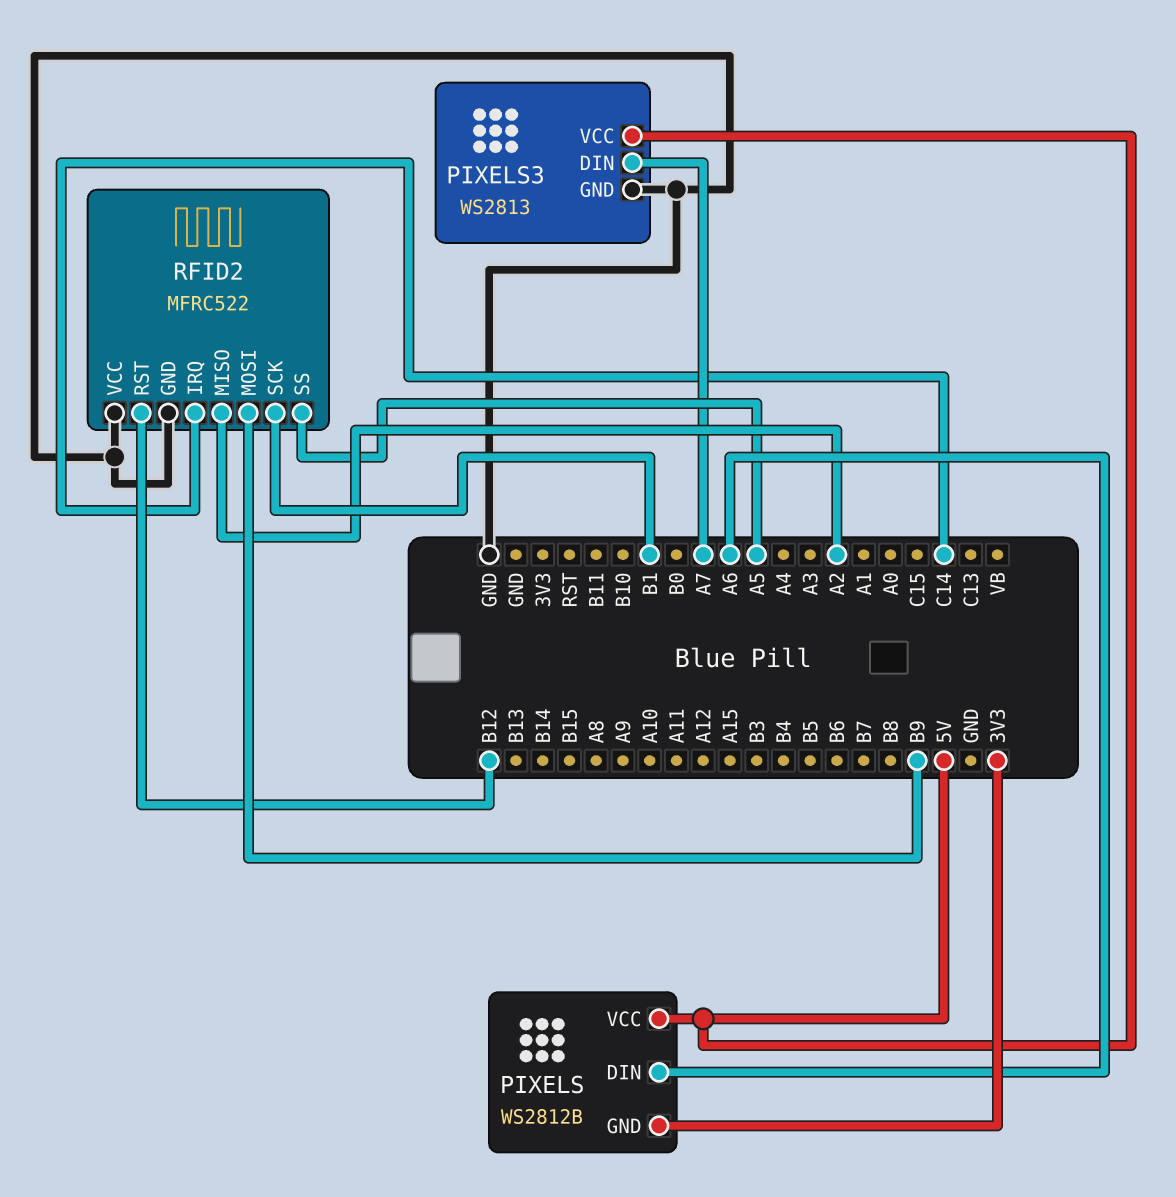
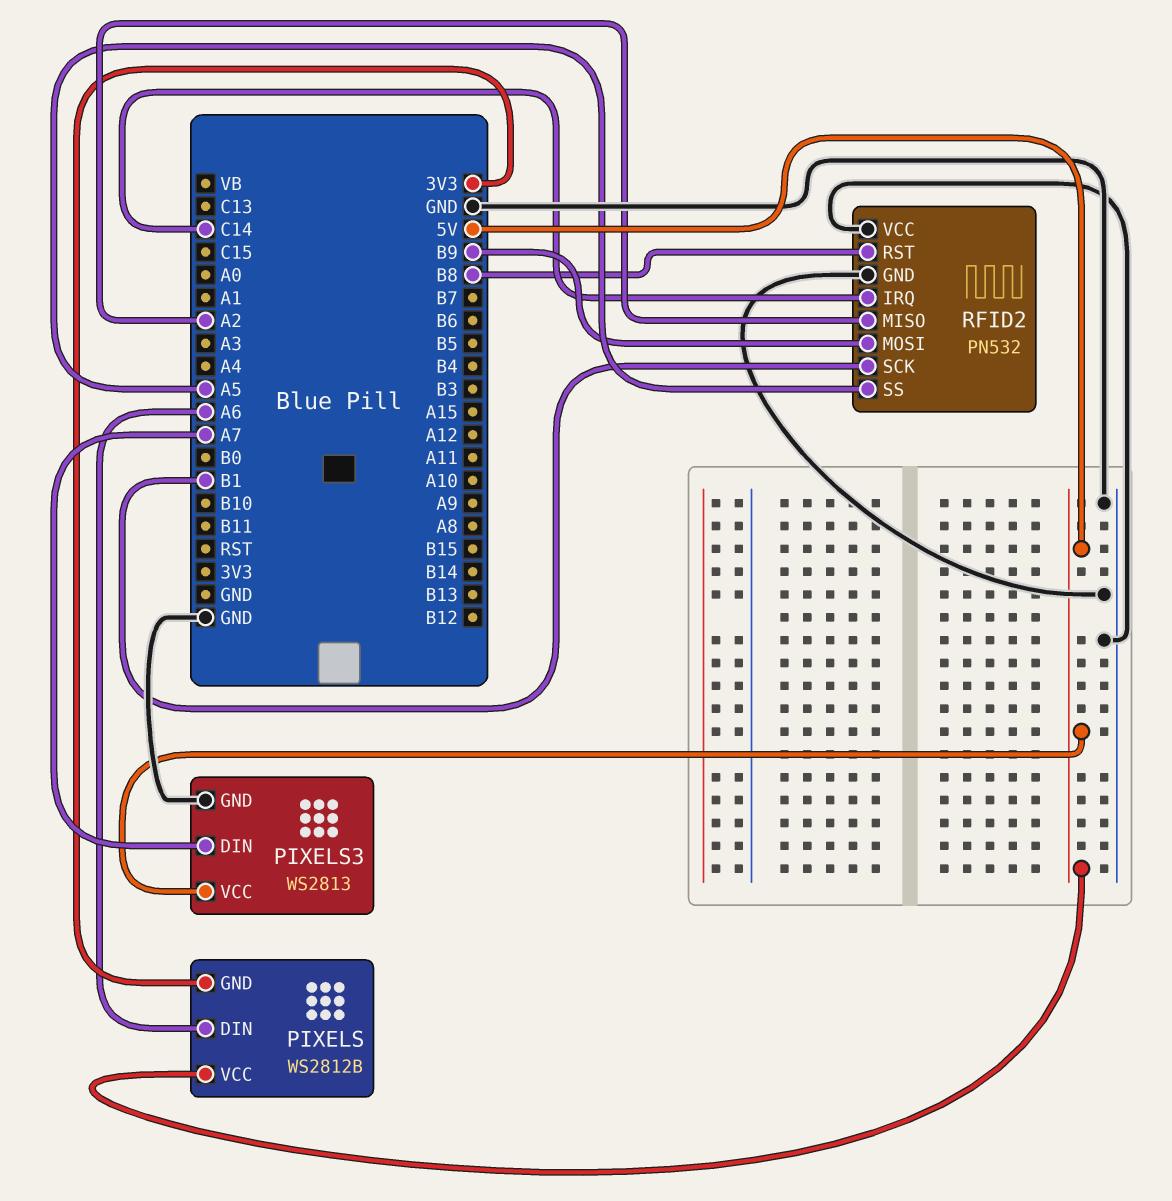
RFID2: MFRC522 -> PN532
RFID2 pin RST: B12 -> B8

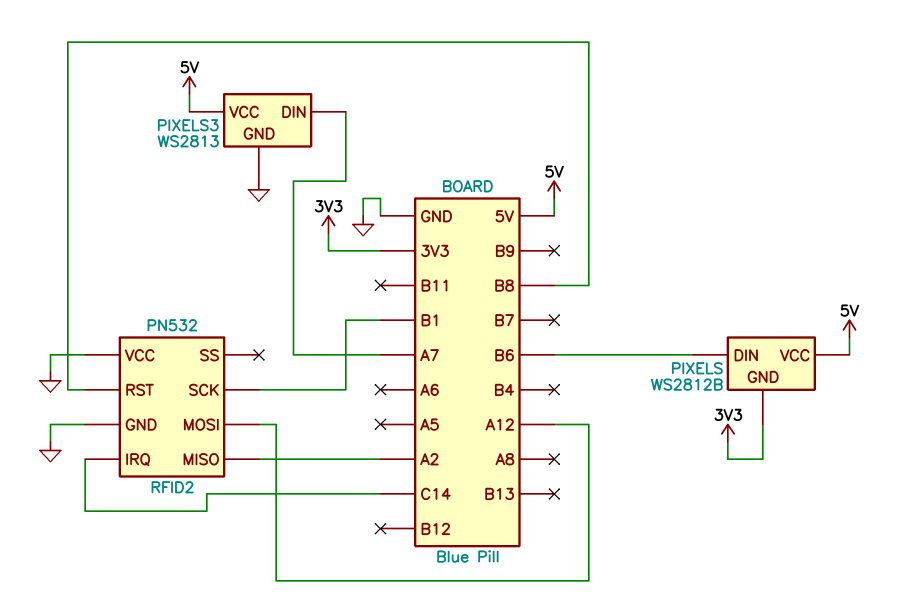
PIXELS pin DIN: A6 -> B6
RFID2 pin MOSI: B9 -> A12
RFID2 pin SS: A5 -> none

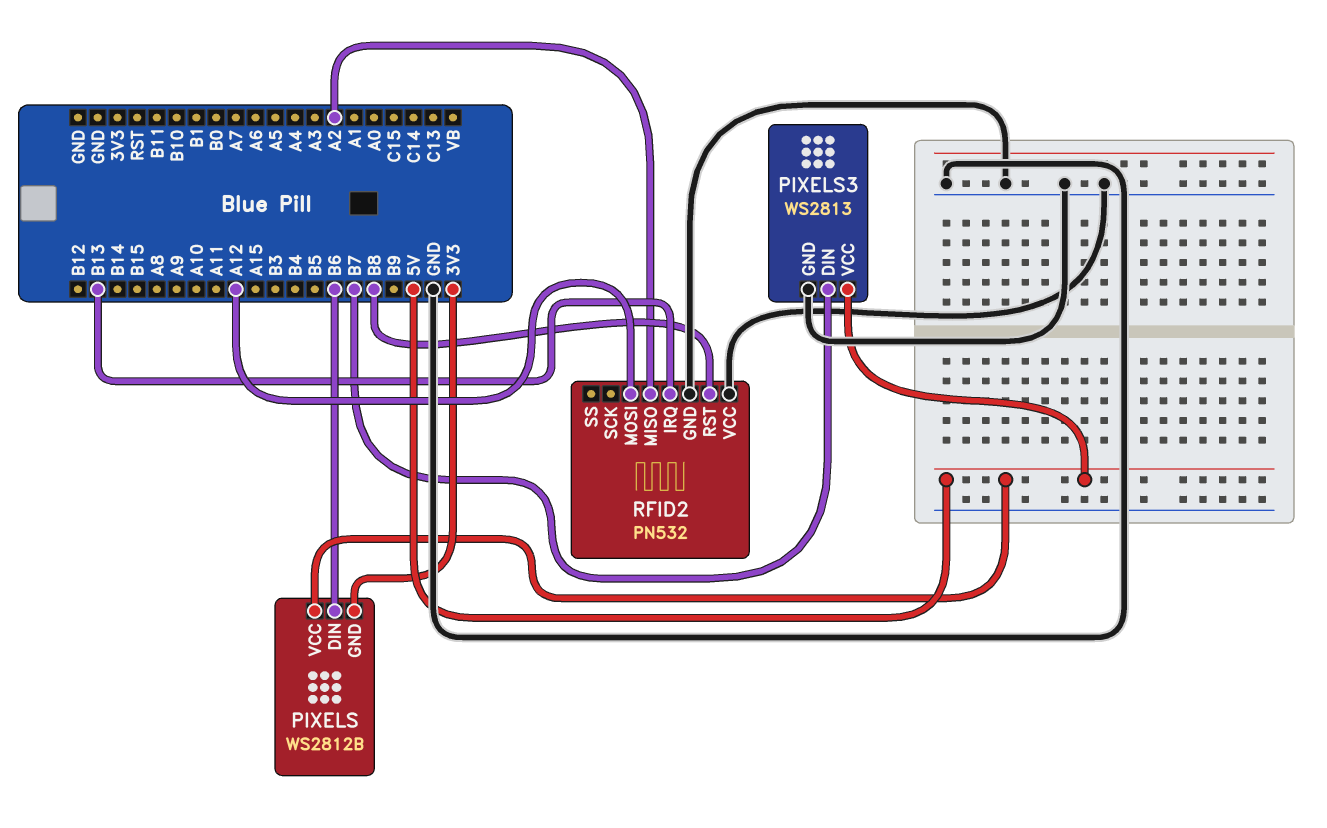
PIXELS3 pin DIN: A7 -> B7
RFID2 pin IRQ: C14 -> B13
RFID2 pin SCK: B1 -> none

